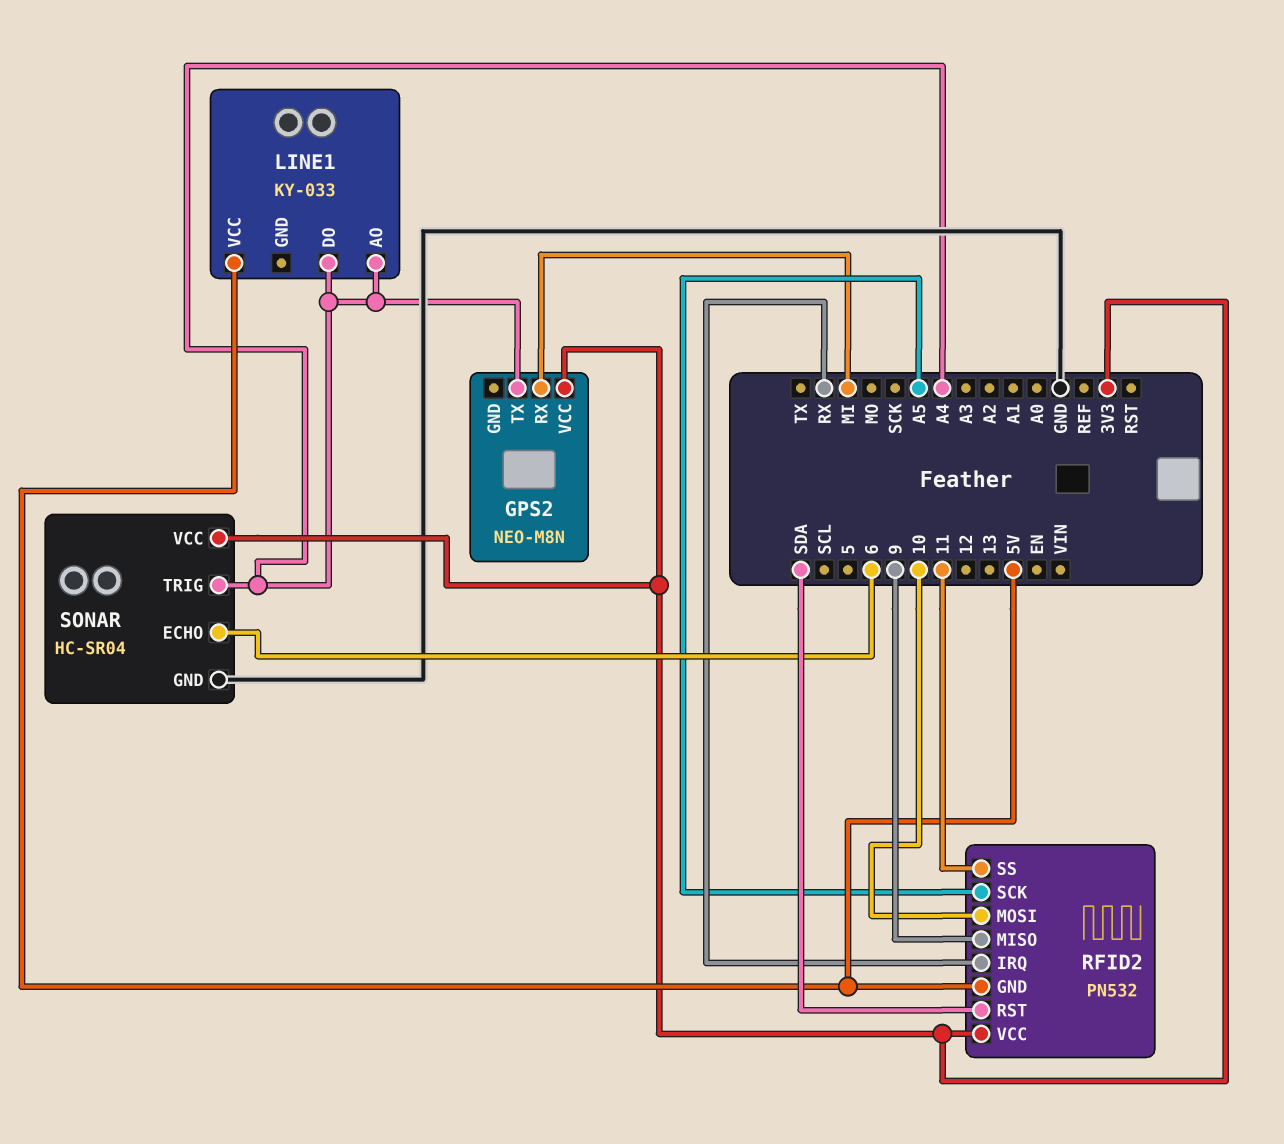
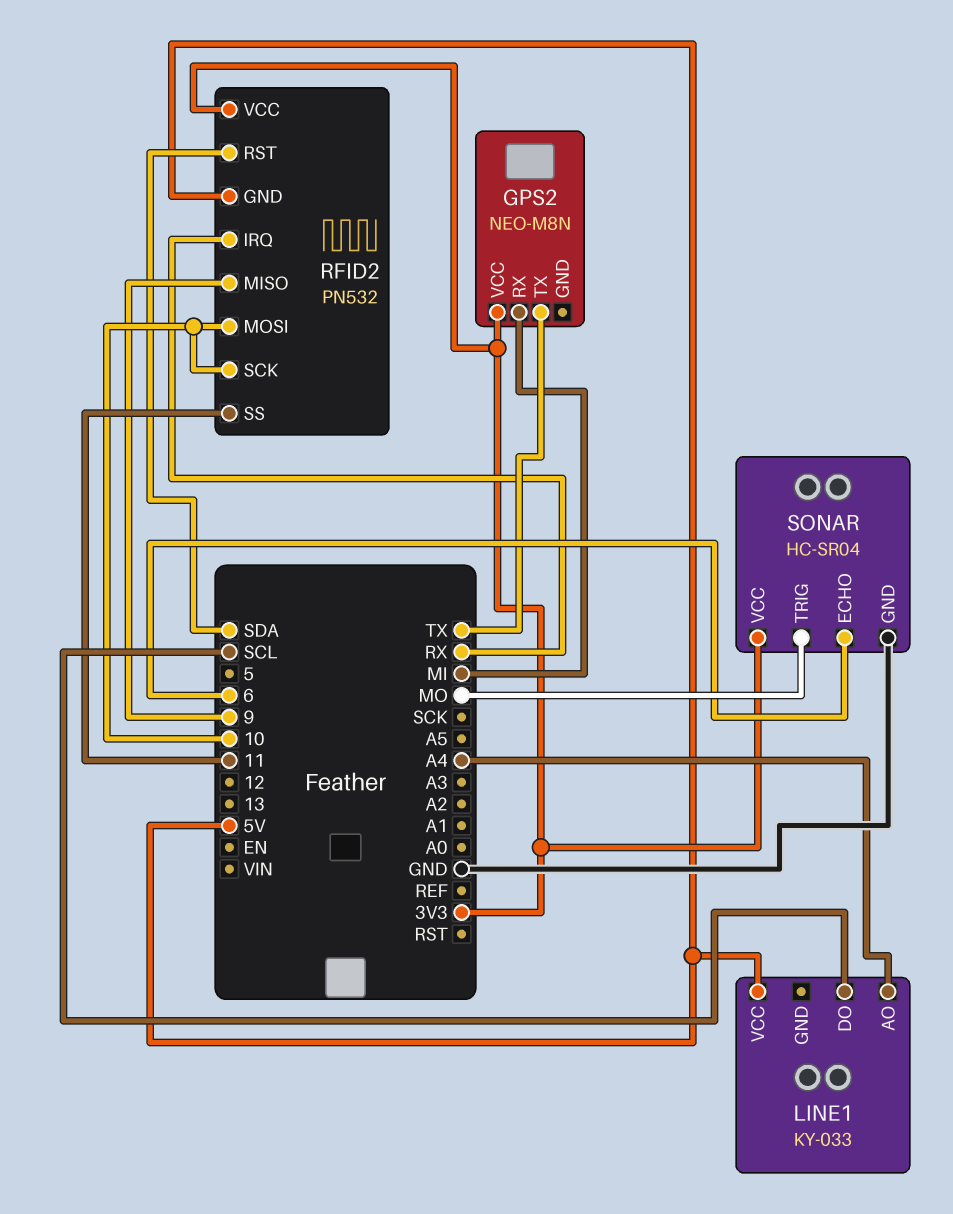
GPS2 pin TX: A4 -> TX
LINE1 pin DO: A4 -> SCL
RFID2 pin SCK: A5 -> 10
SONAR pin TRIG: A4 -> MO

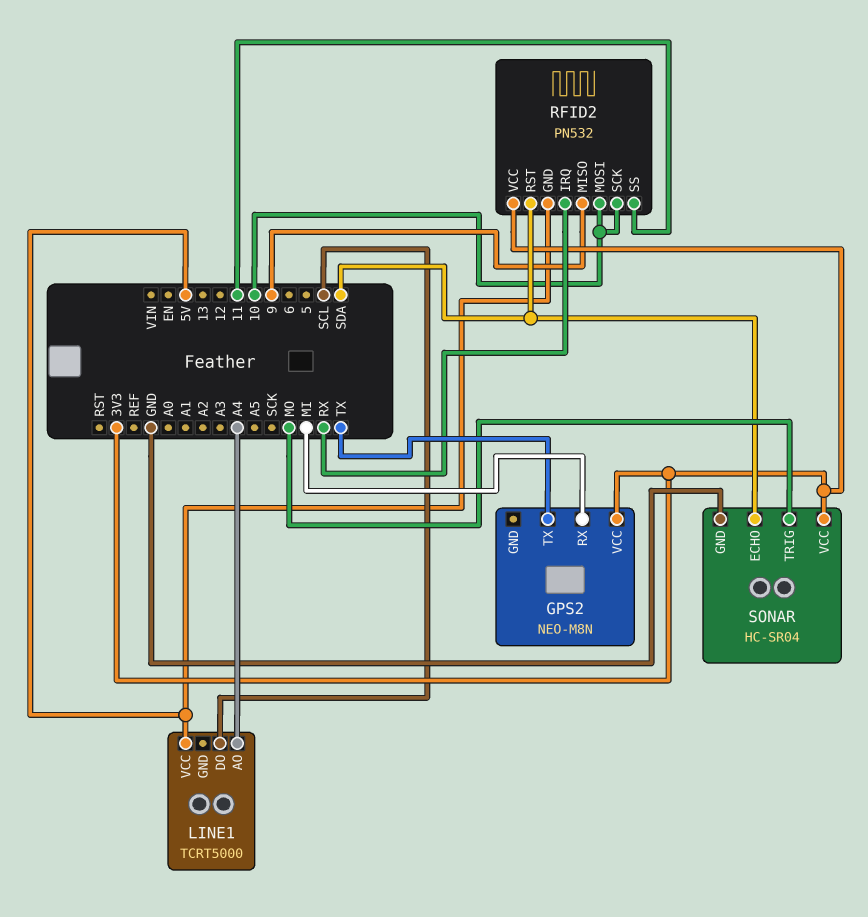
LINE1: KY-033 -> TCRT5000
SONAR pin ECHO: 6 -> SDA

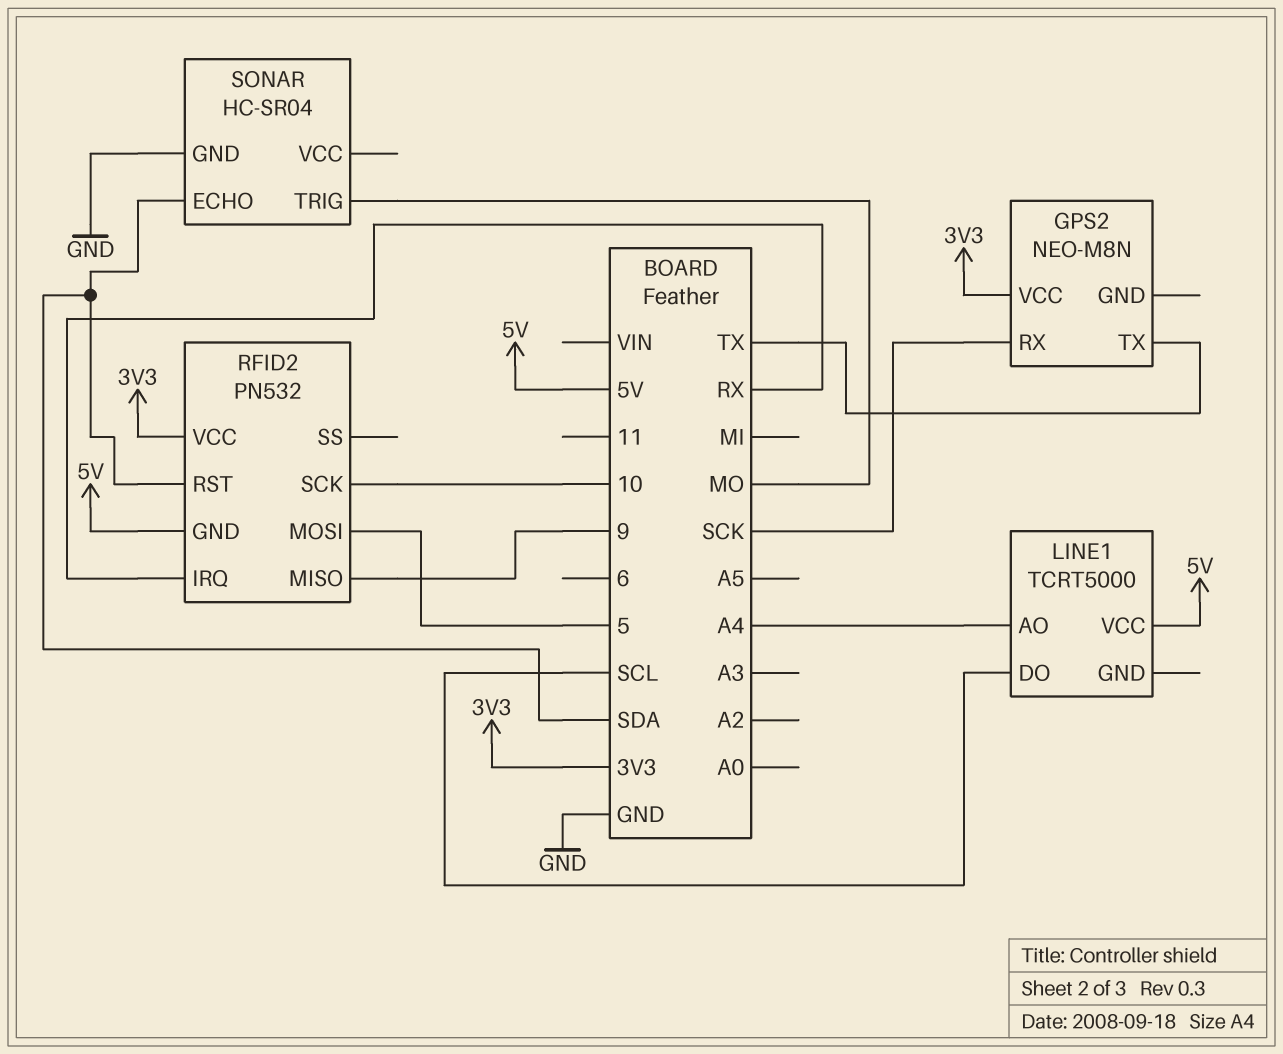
GPS2 pin RX: MI -> SCK
RFID2 pin MOSI: 10 -> 5
RFID2 pin SS: 11 -> none
SONAR pin VCC: 3V3 -> none

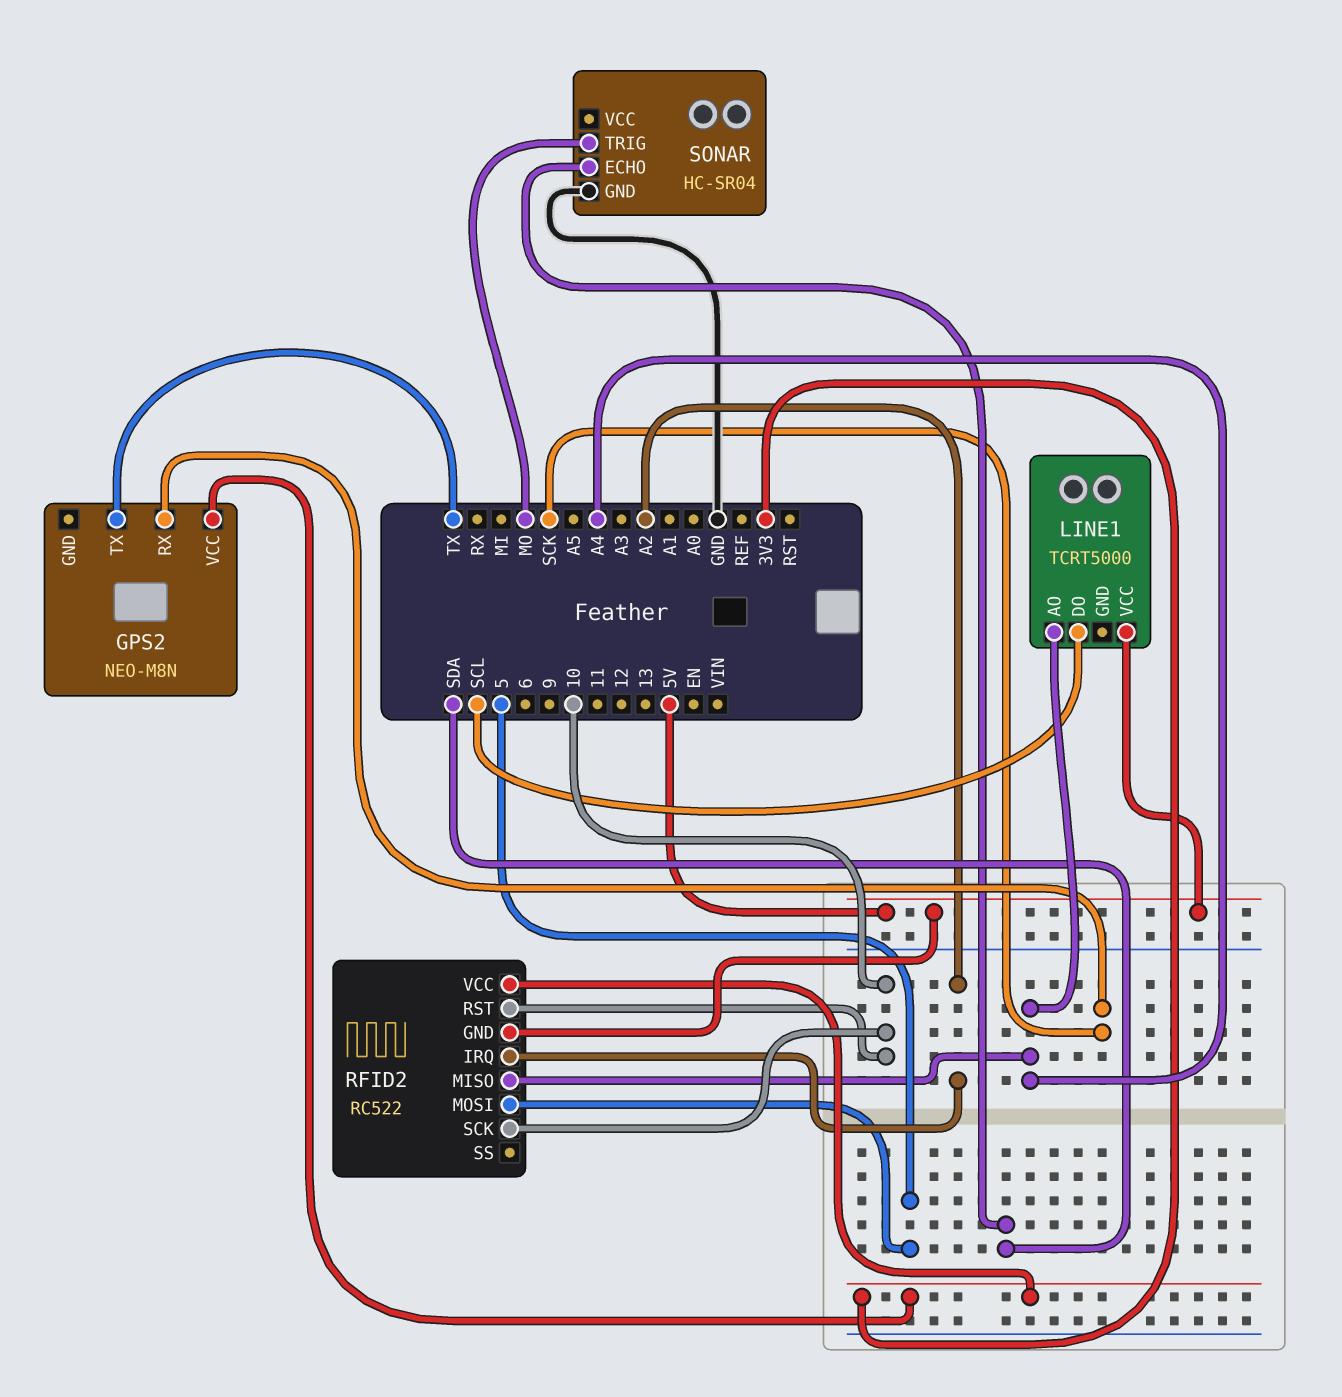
RFID2: PN532 -> RC522
RFID2 pin IRQ: RX -> A2
RFID2 pin MISO: 9 -> A4
RFID2 pin RST: SDA -> 10

